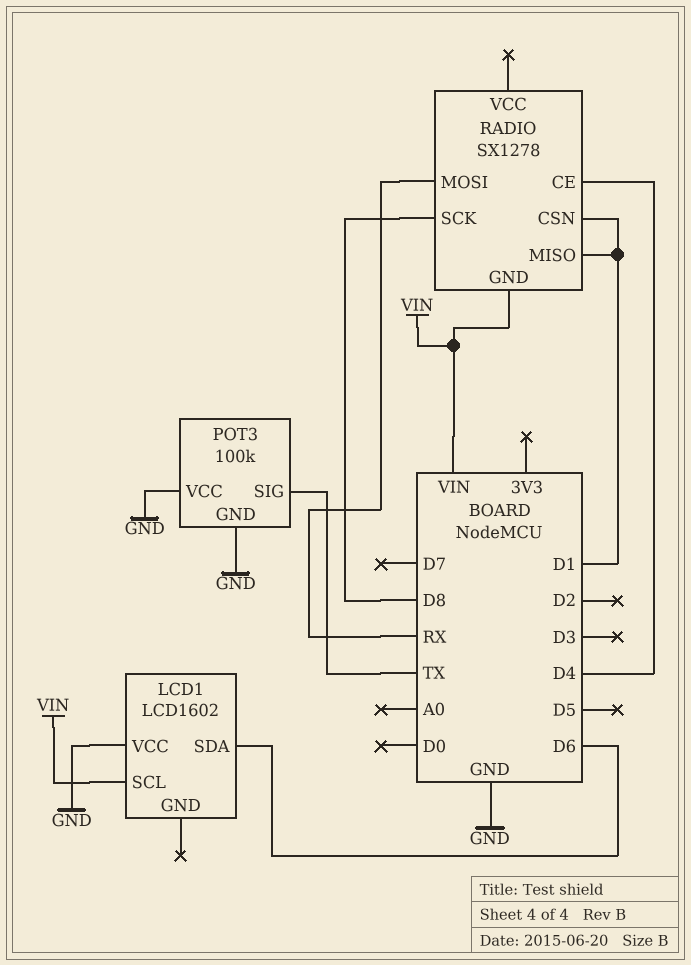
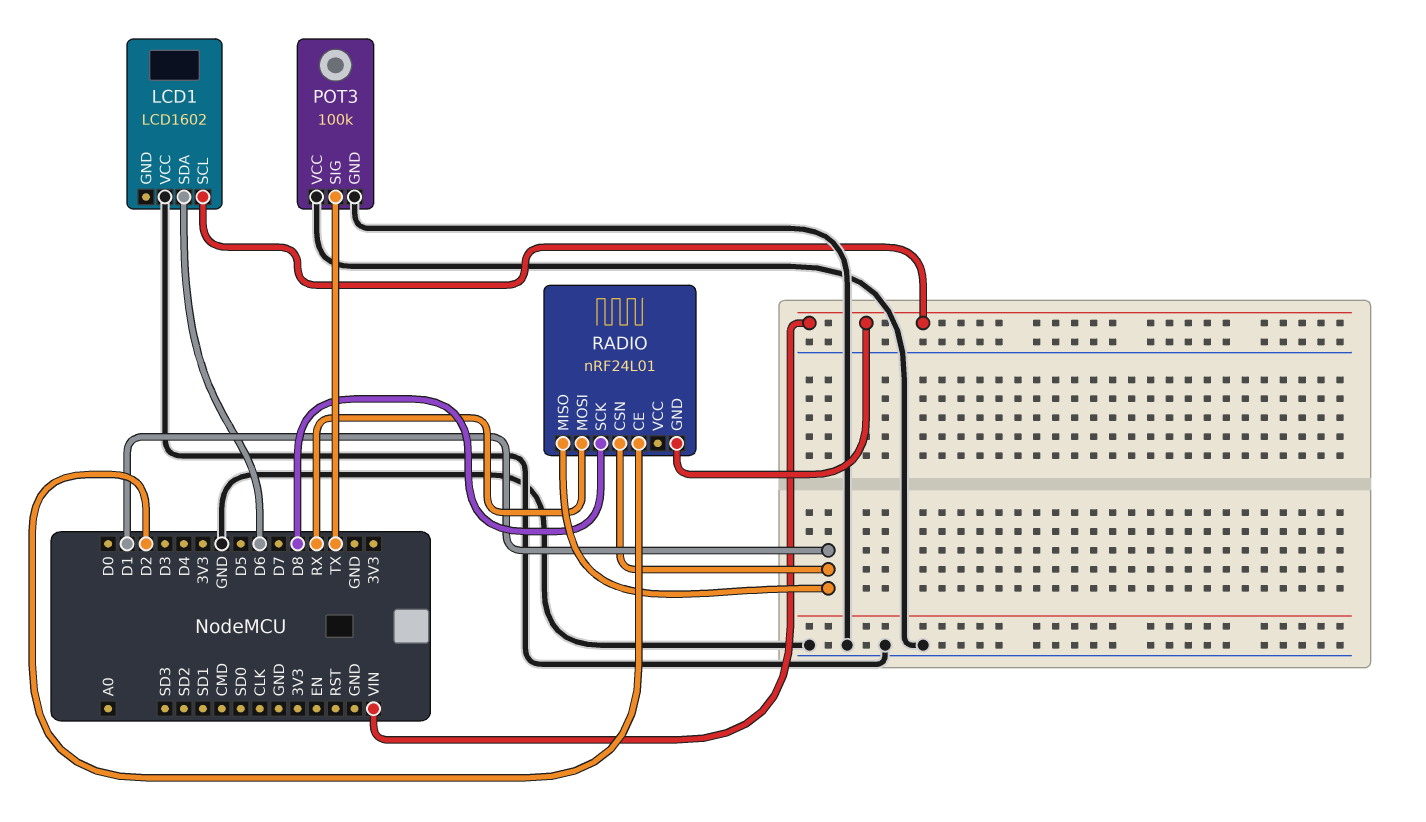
RADIO: SX1278 -> nRF24L01
RADIO pin CE: D4 -> D2

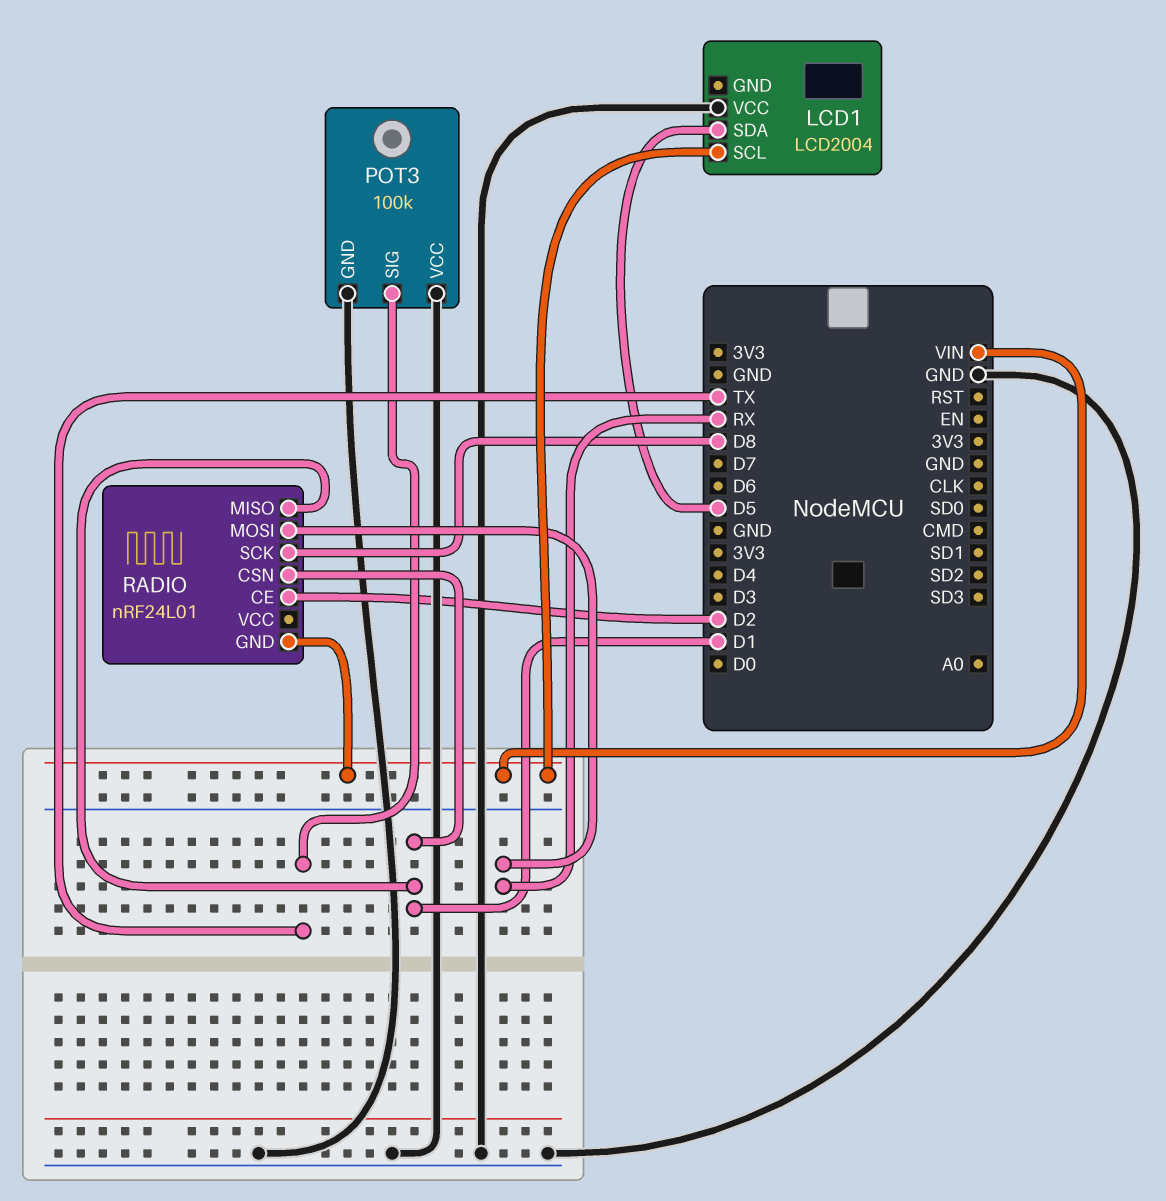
LCD1: LCD1602 -> LCD2004
LCD1 pin SDA: D6 -> D5

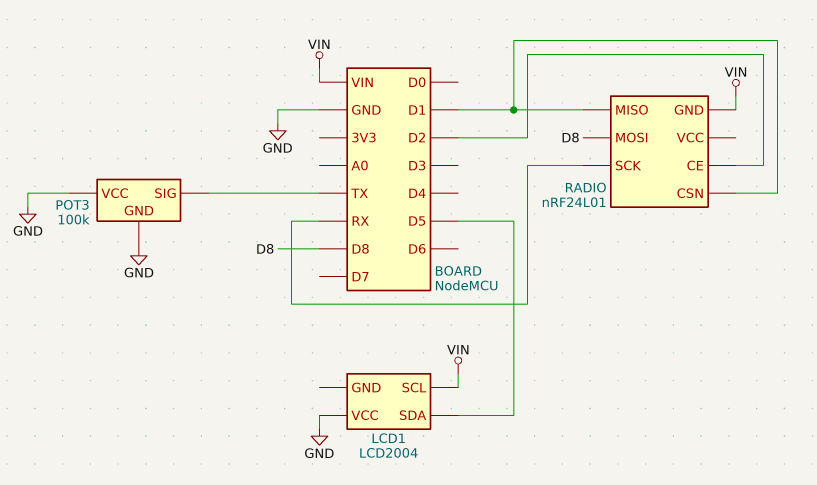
RADIO pin MOSI: RX -> D8
RADIO pin SCK: D8 -> RX

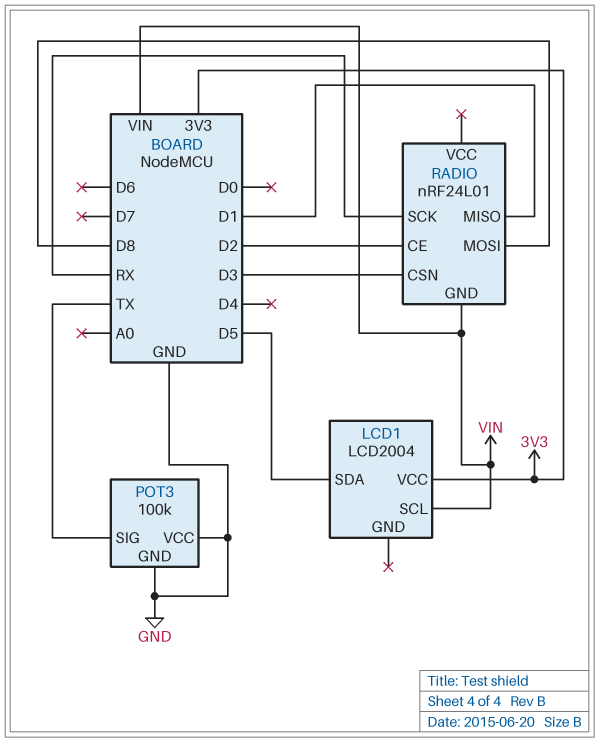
LCD1 pin VCC: GND -> 3V3
RADIO pin CSN: D1 -> D3

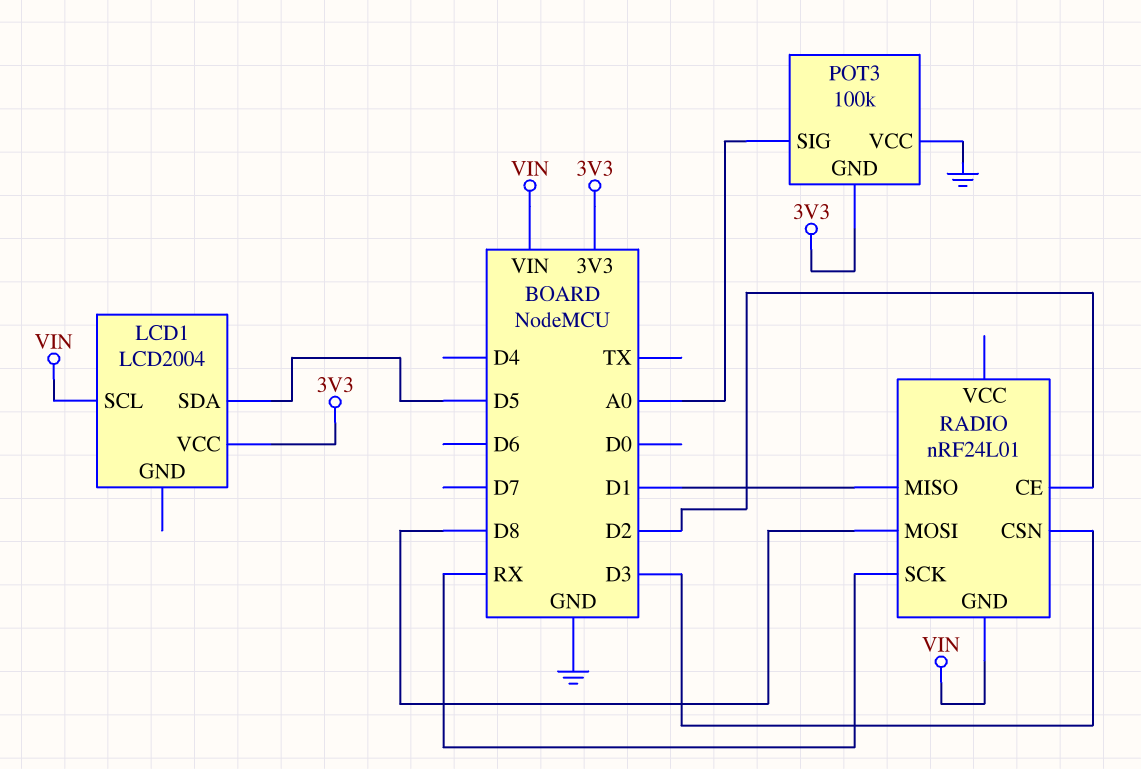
POT3 pin GND: GND -> 3V3
POT3 pin SIG: TX -> A0

